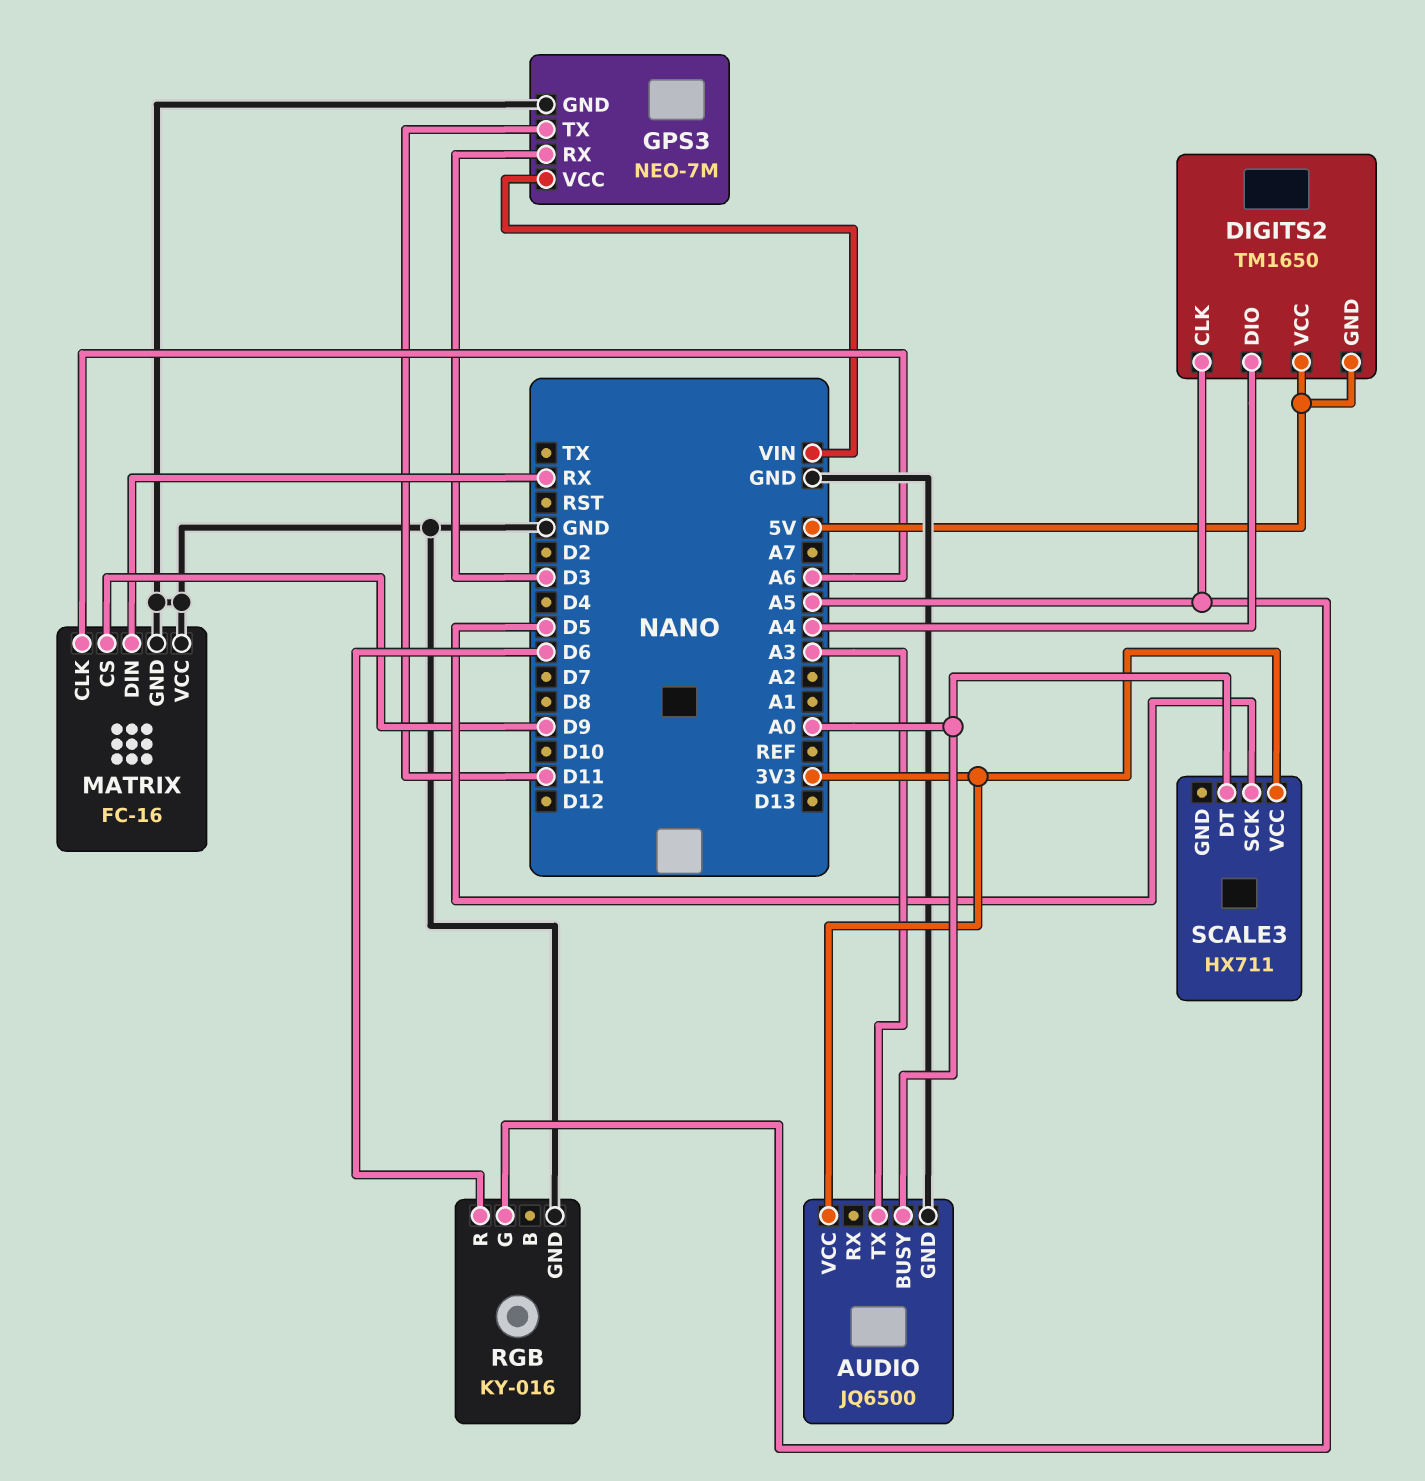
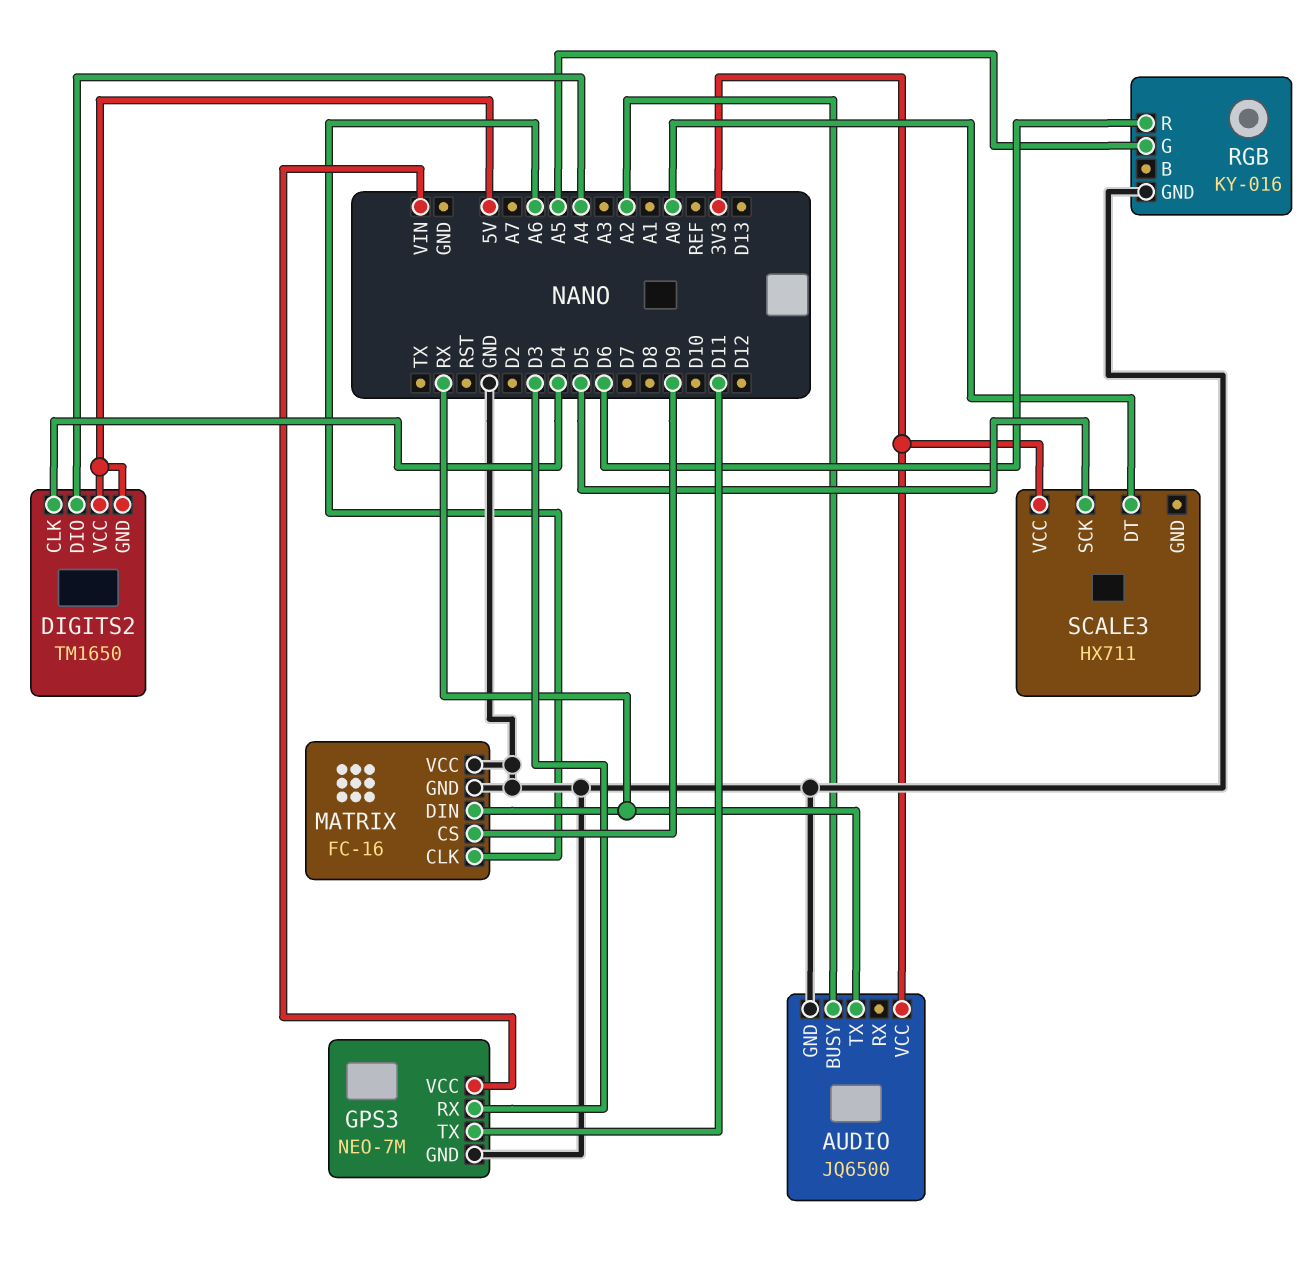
AUDIO pin BUSY: A0 -> A2
AUDIO pin TX: A3 -> RX
DIGITS2 pin CLK: A5 -> D4

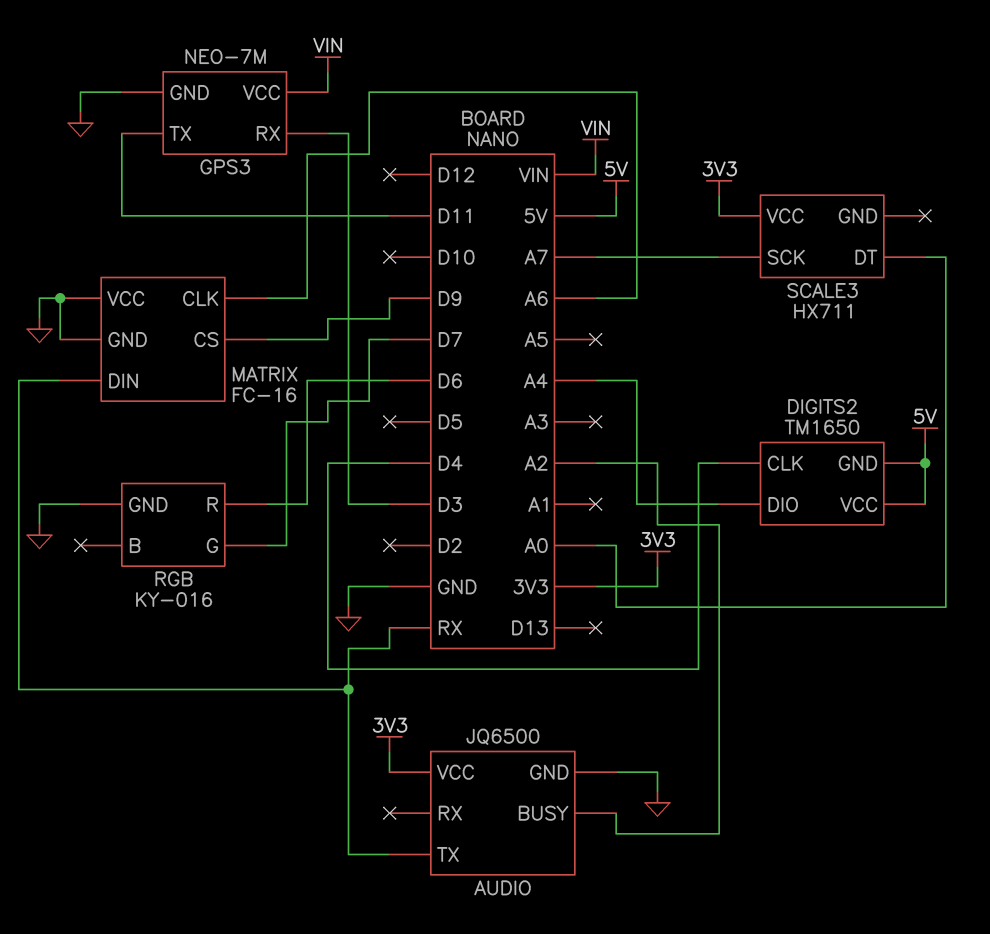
RGB pin G: A5 -> D7
SCALE3 pin SCK: D5 -> A7

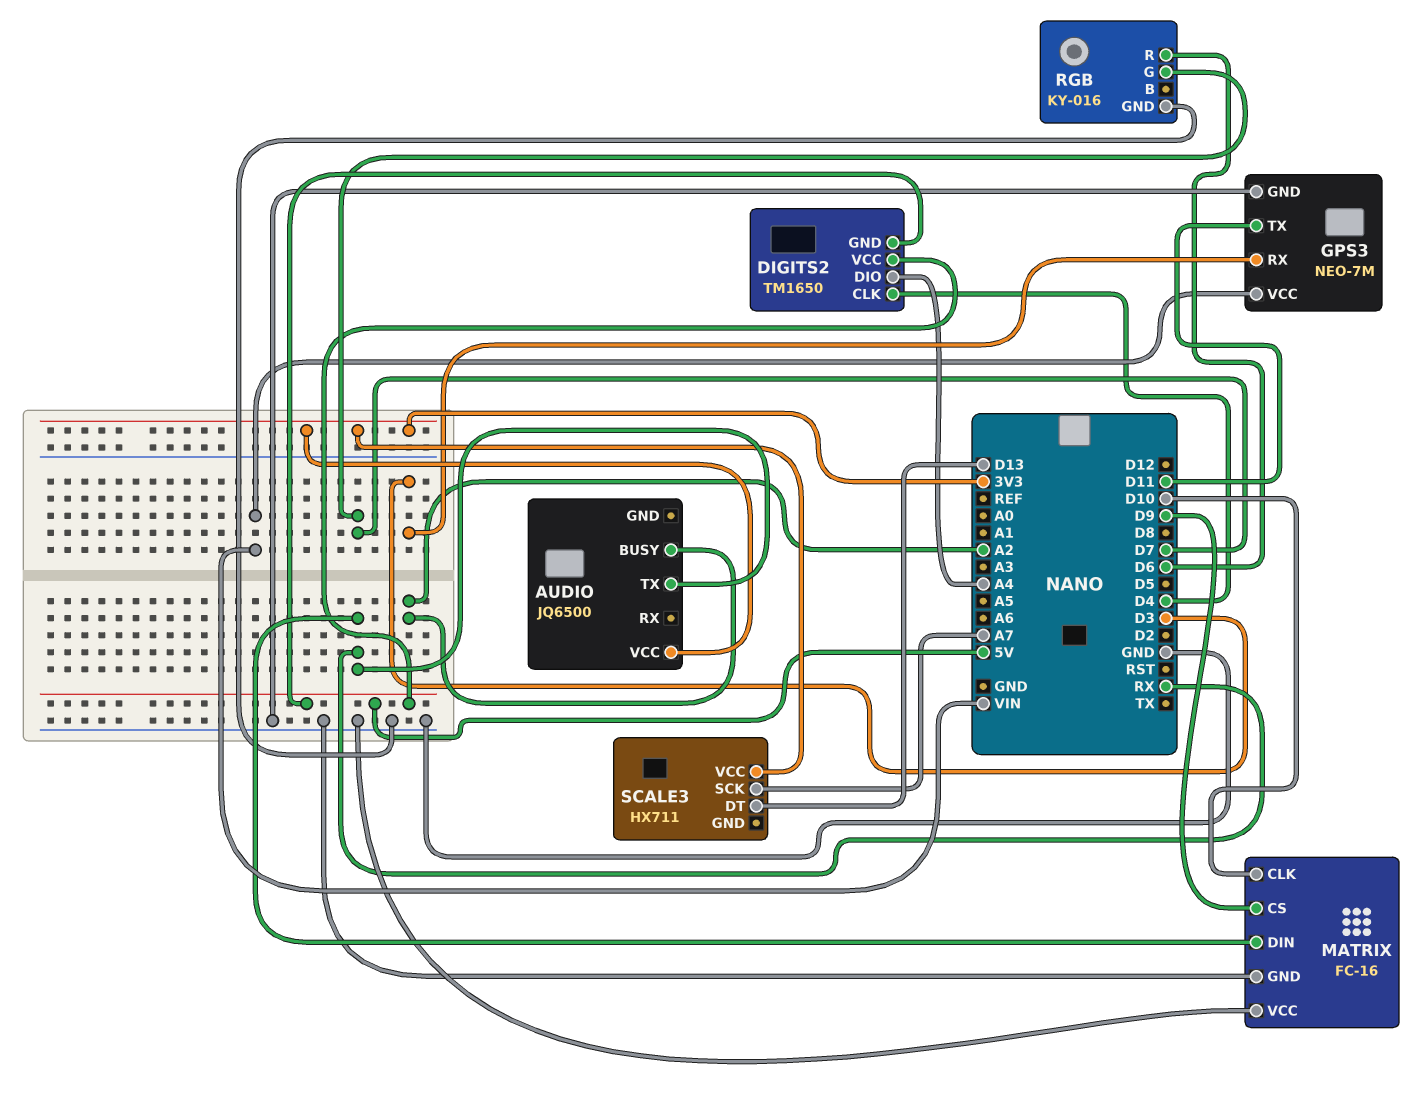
AUDIO pin GND: GND -> none
MATRIX pin CLK: A6 -> D10
SCALE3 pin DT: A0 -> D13

